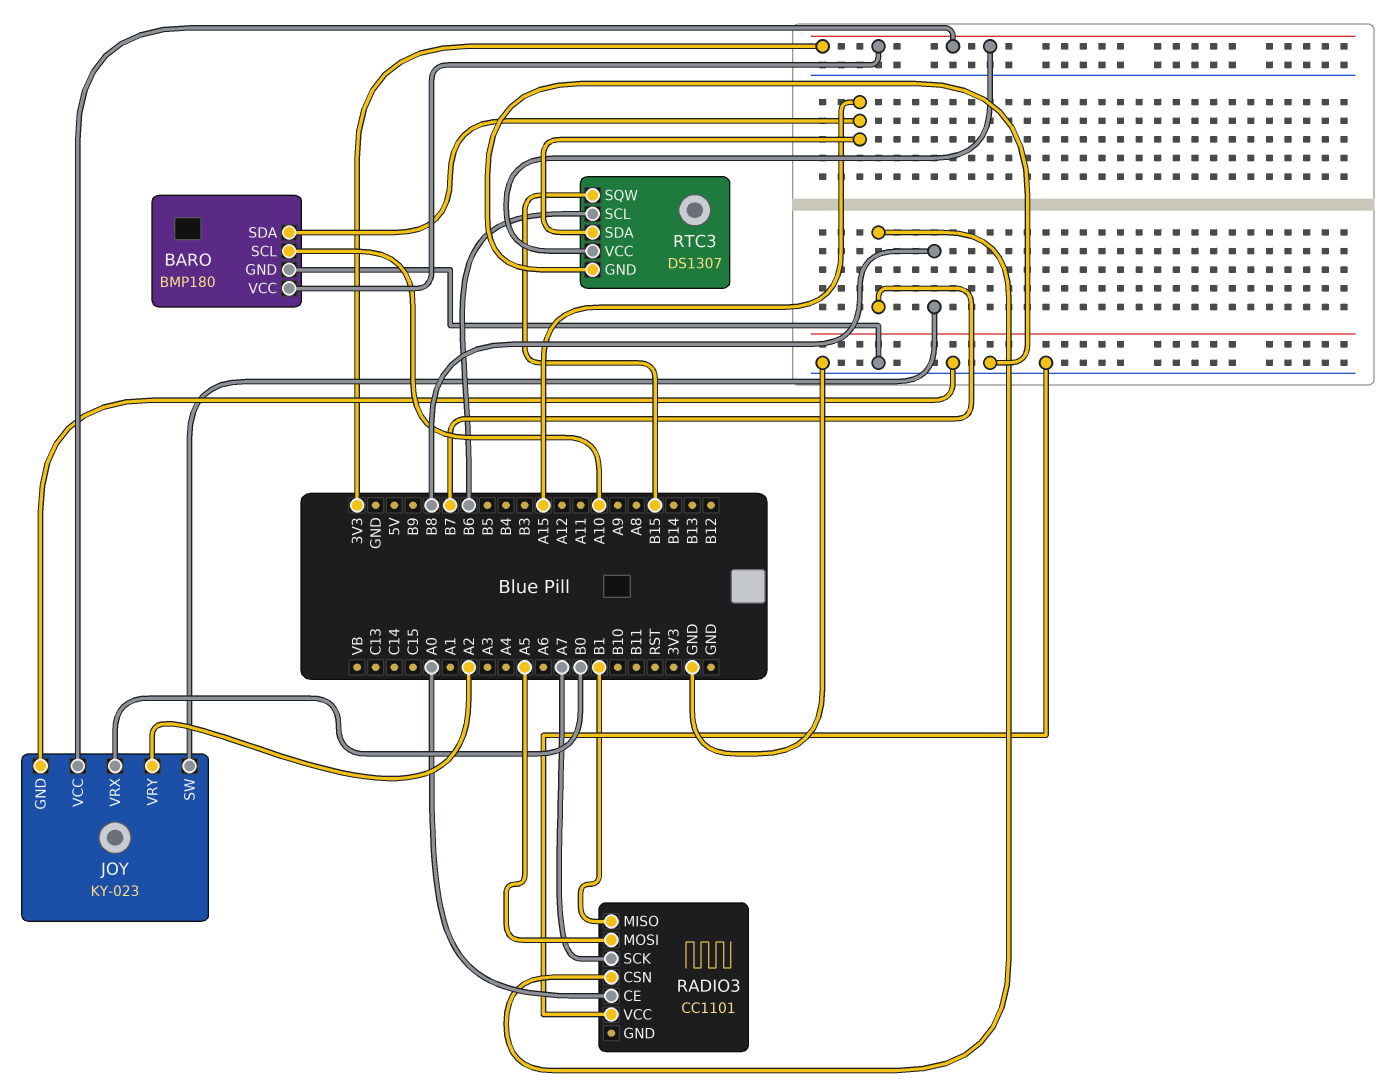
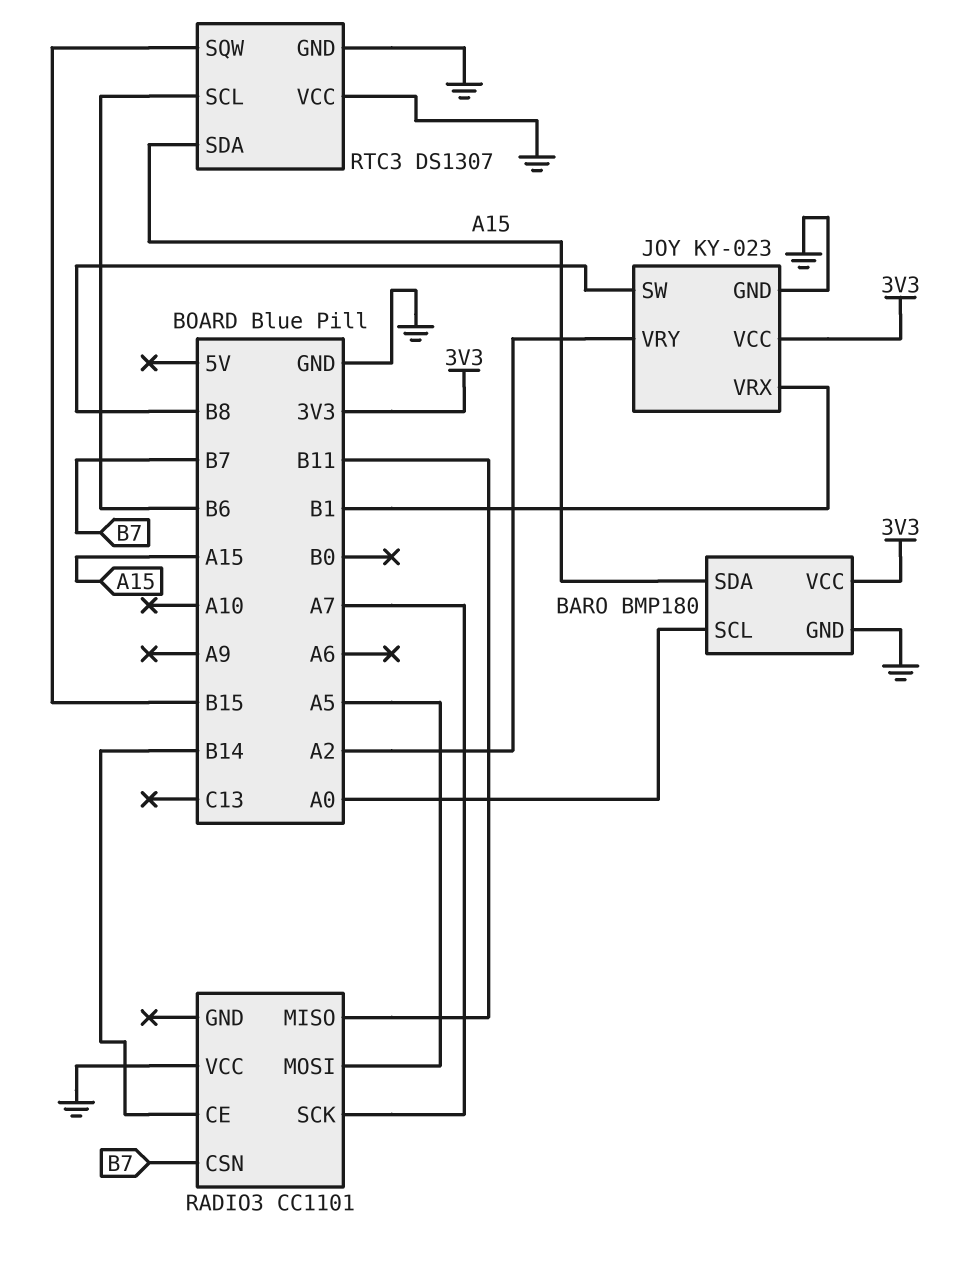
BARO pin SCL: A10 -> A0
JOY pin VRX: B0 -> B1
RADIO3 pin CE: A0 -> B14
RADIO3 pin MISO: B1 -> B11
RTC3 pin VCC: 3V3 -> GND

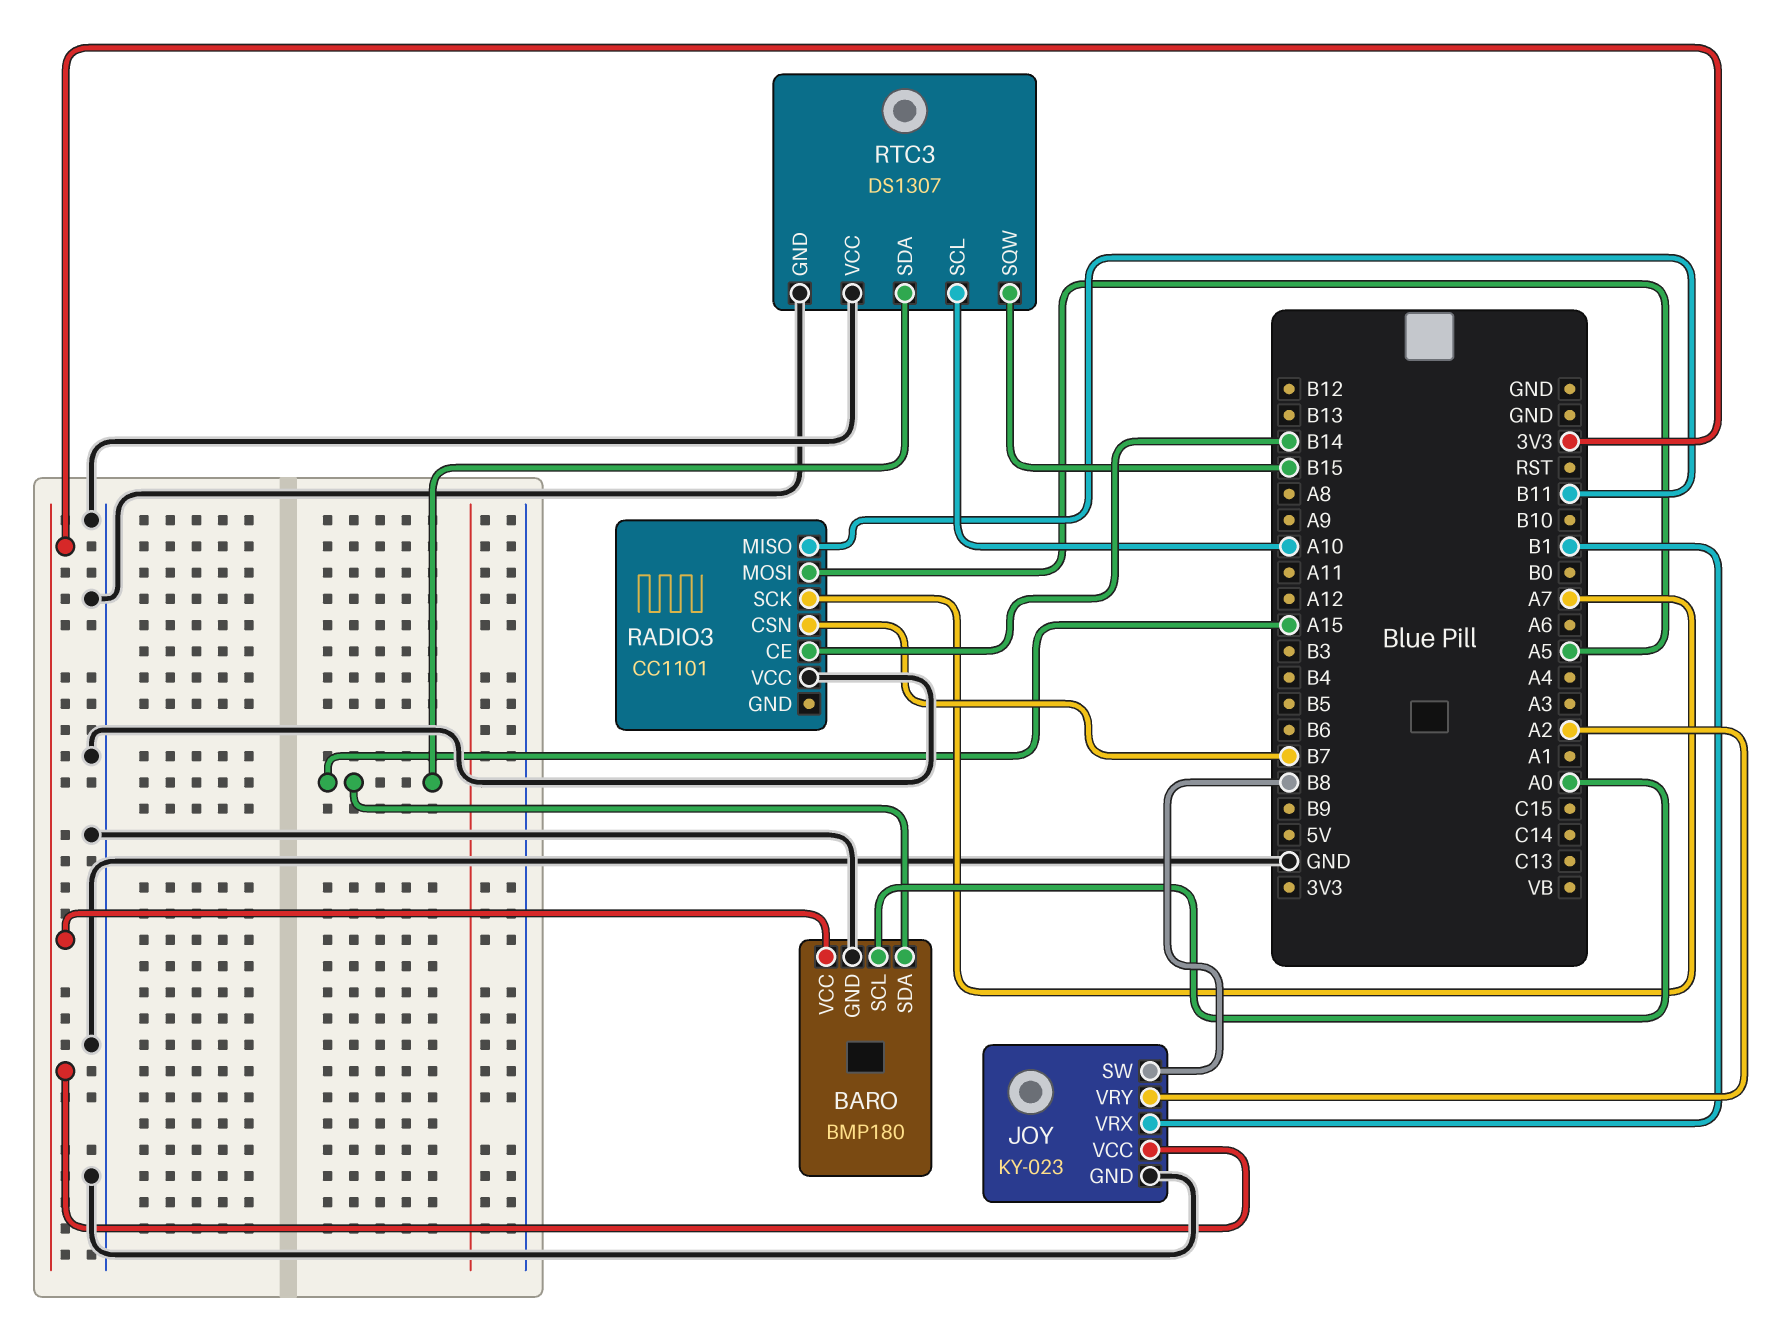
RTC3 pin SCL: B6 -> A10

